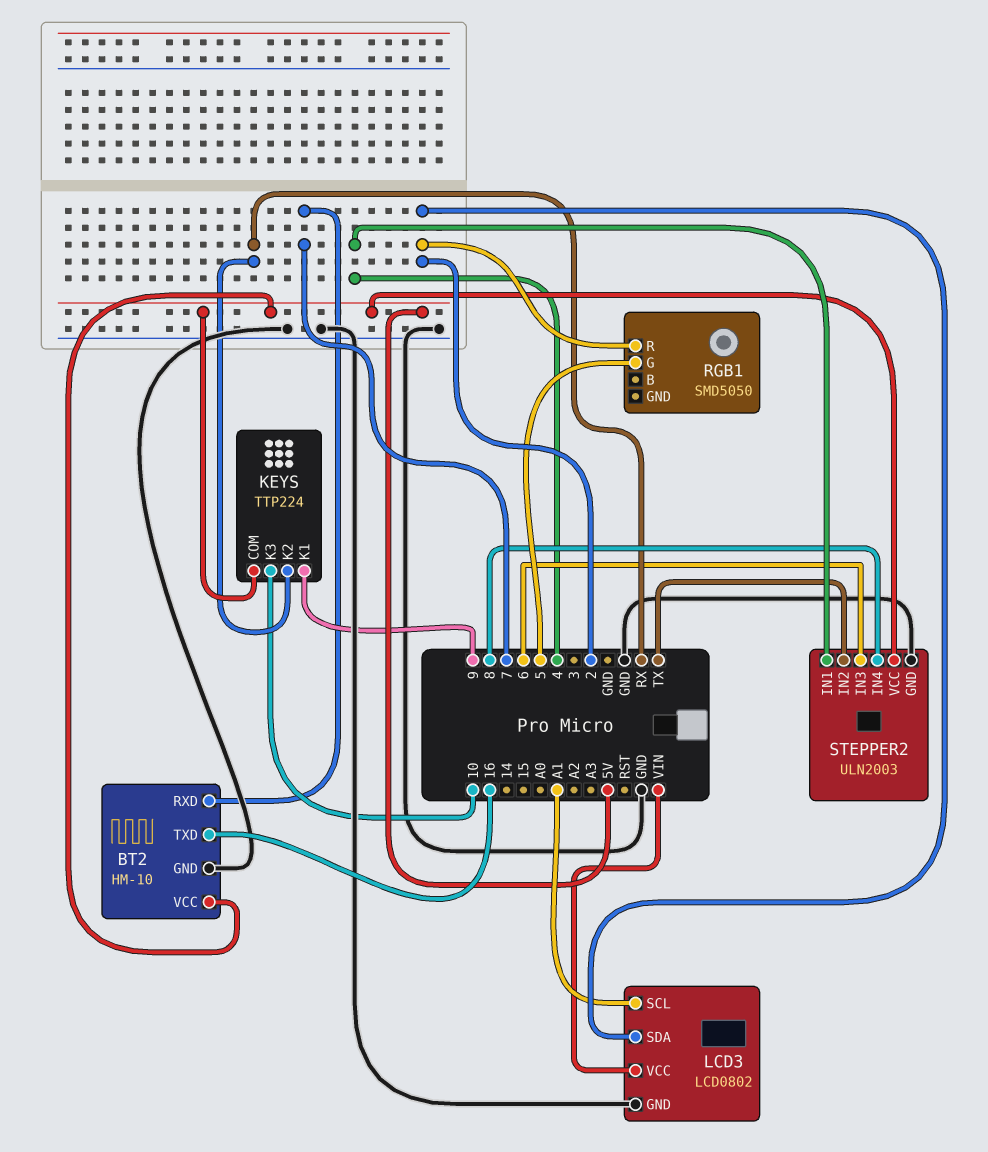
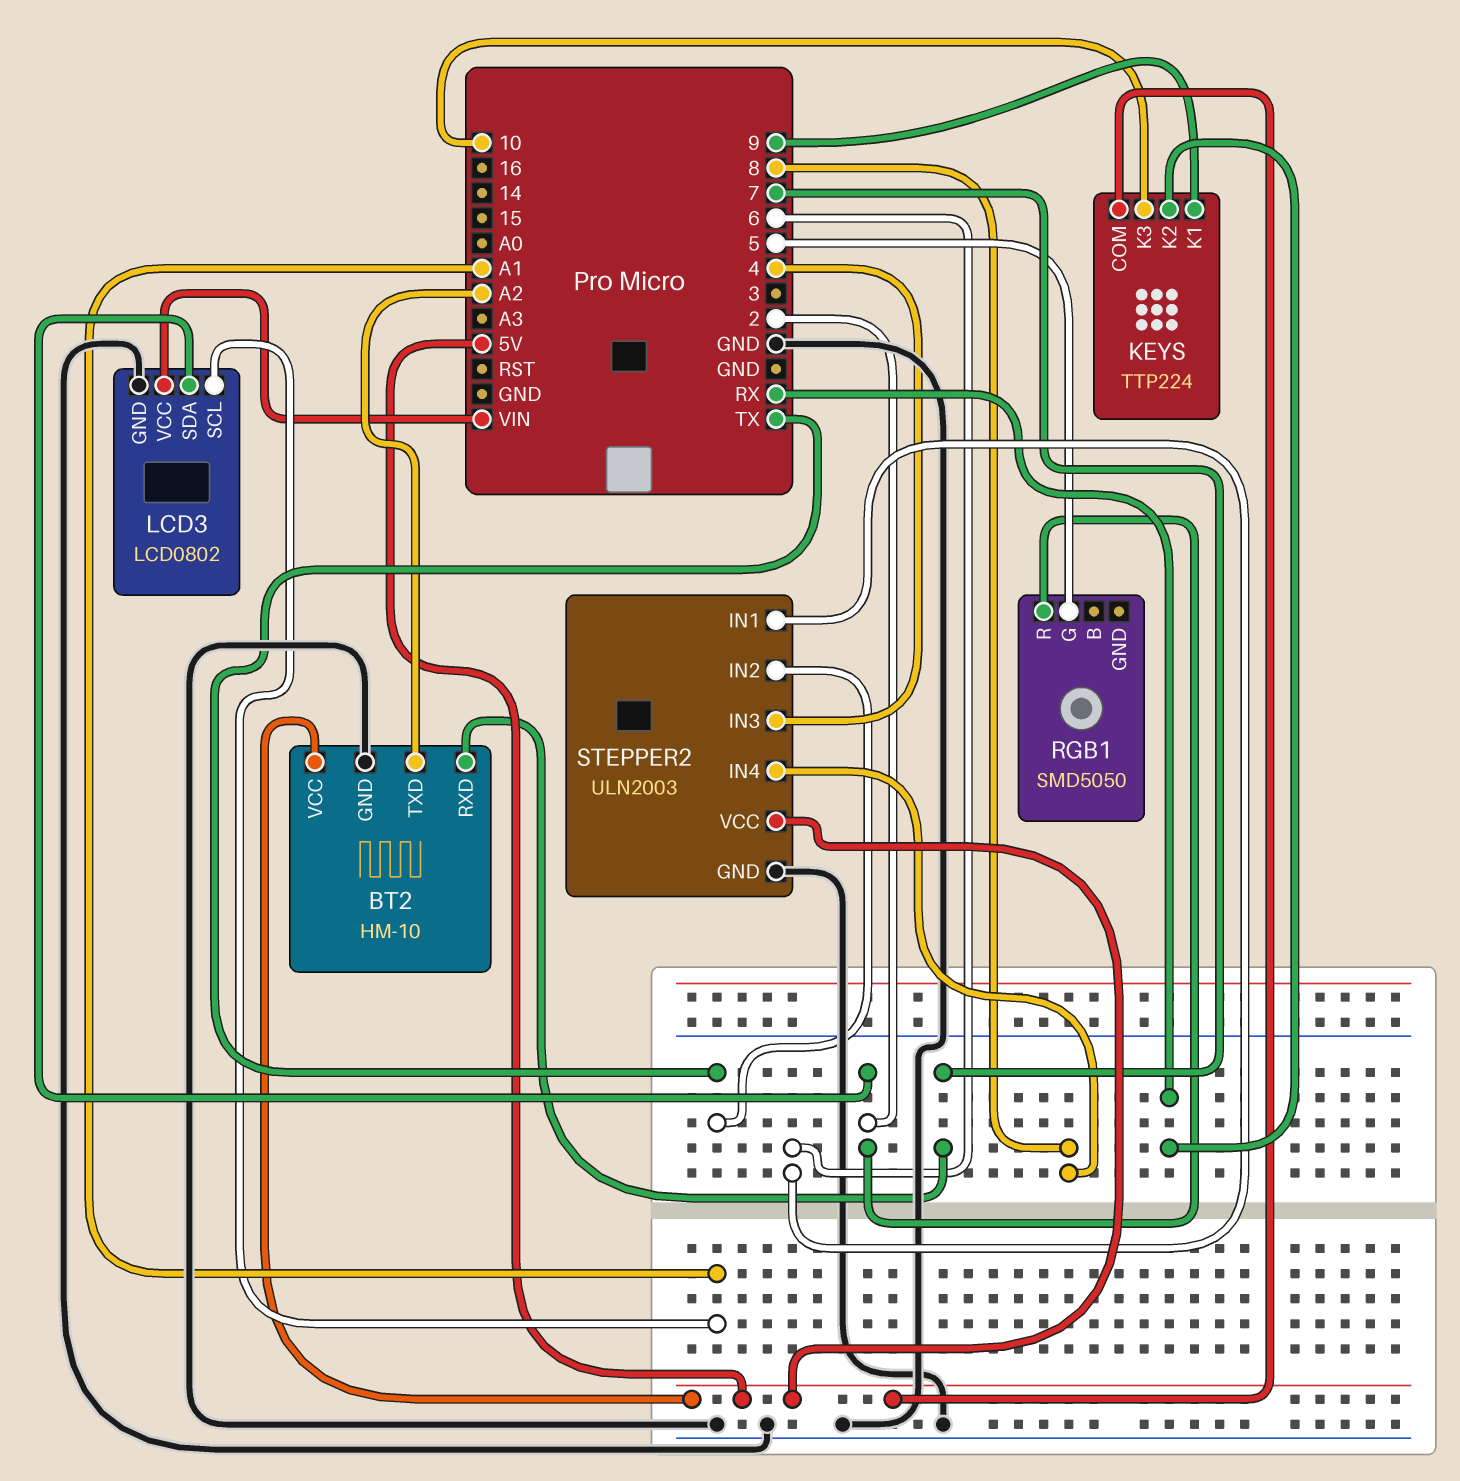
BT2 pin TXD: 16 -> A2
STEPPER2 pin IN1: 4 -> 6
STEPPER2 pin IN3: 6 -> 4

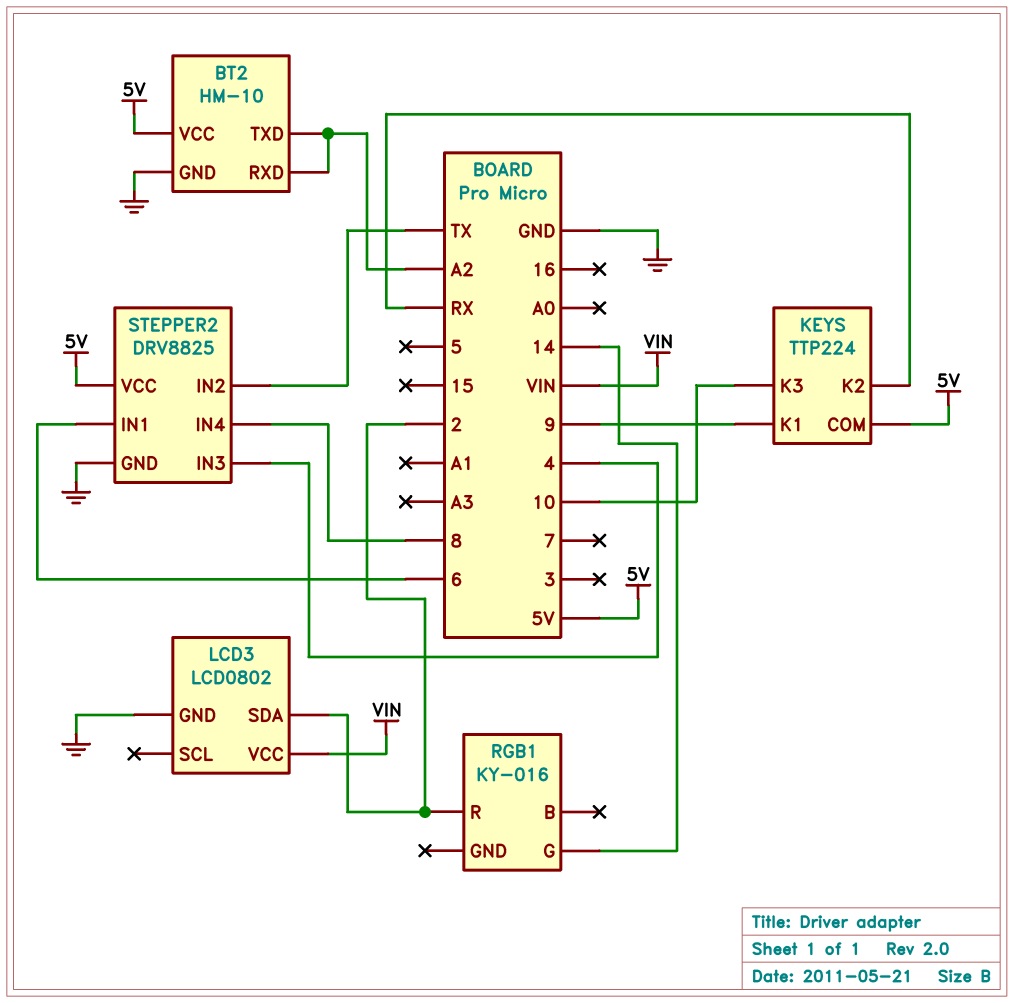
BT2 pin RXD: 7 -> A2
LCD3 pin SCL: A1 -> none
RGB1: SMD5050 -> KY-016
RGB1 pin G: 5 -> 14
STEPPER2: ULN2003 -> DRV8825

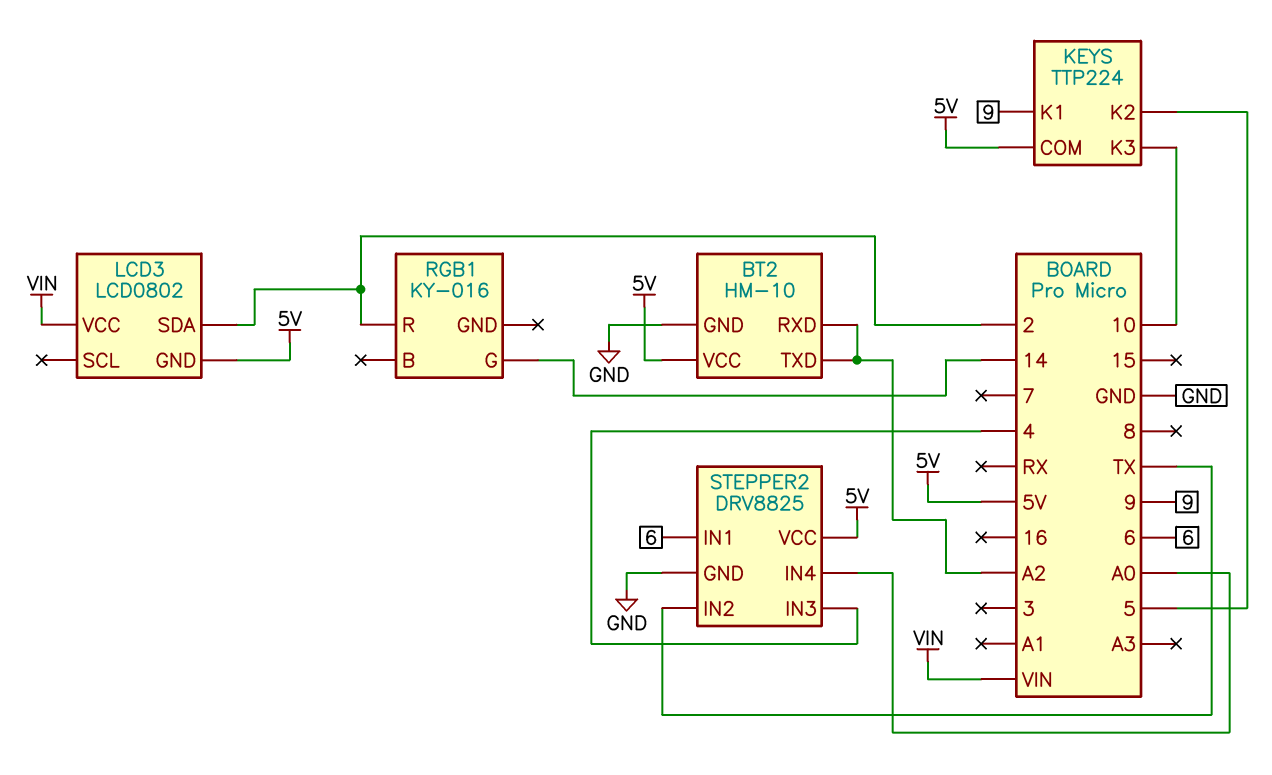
KEYS pin K2: RX -> 5
LCD3 pin GND: GND -> 5V
STEPPER2 pin IN4: 8 -> A0

